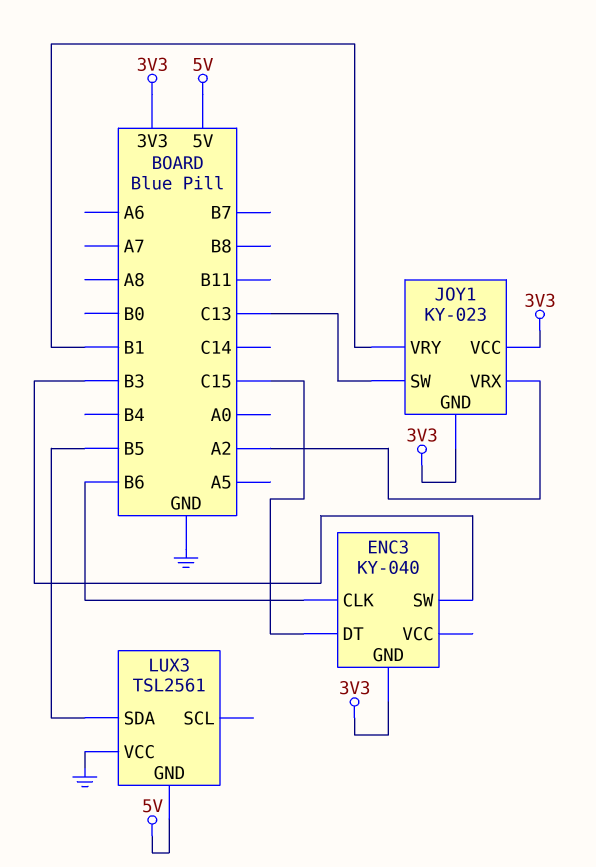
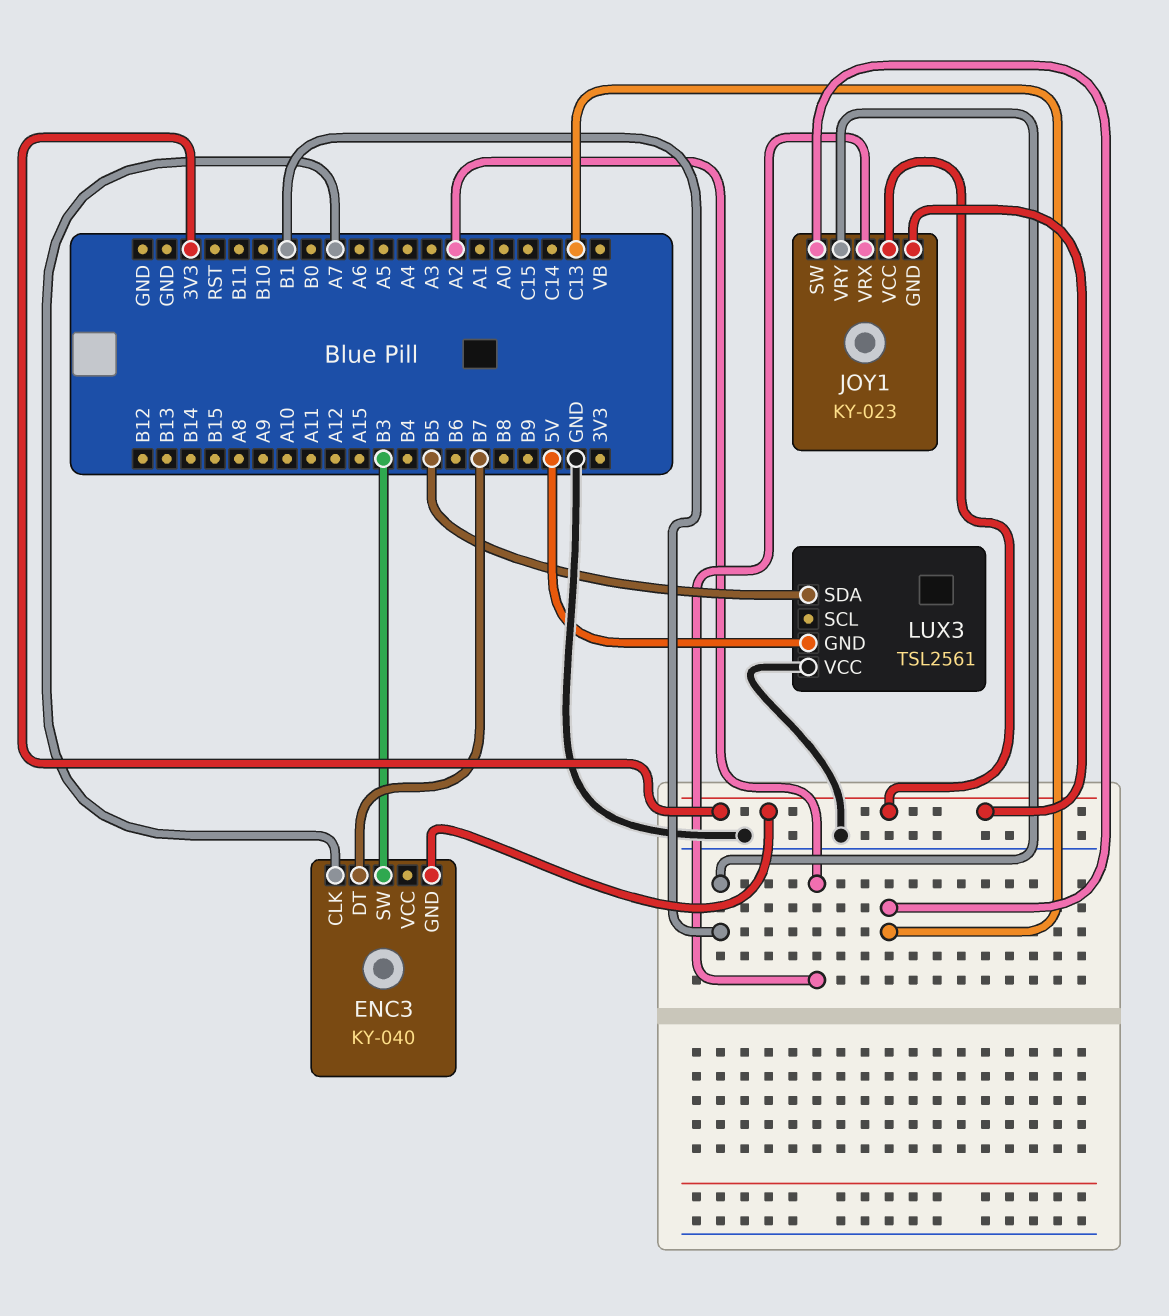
ENC3 pin CLK: B6 -> A7
ENC3 pin DT: C15 -> B7

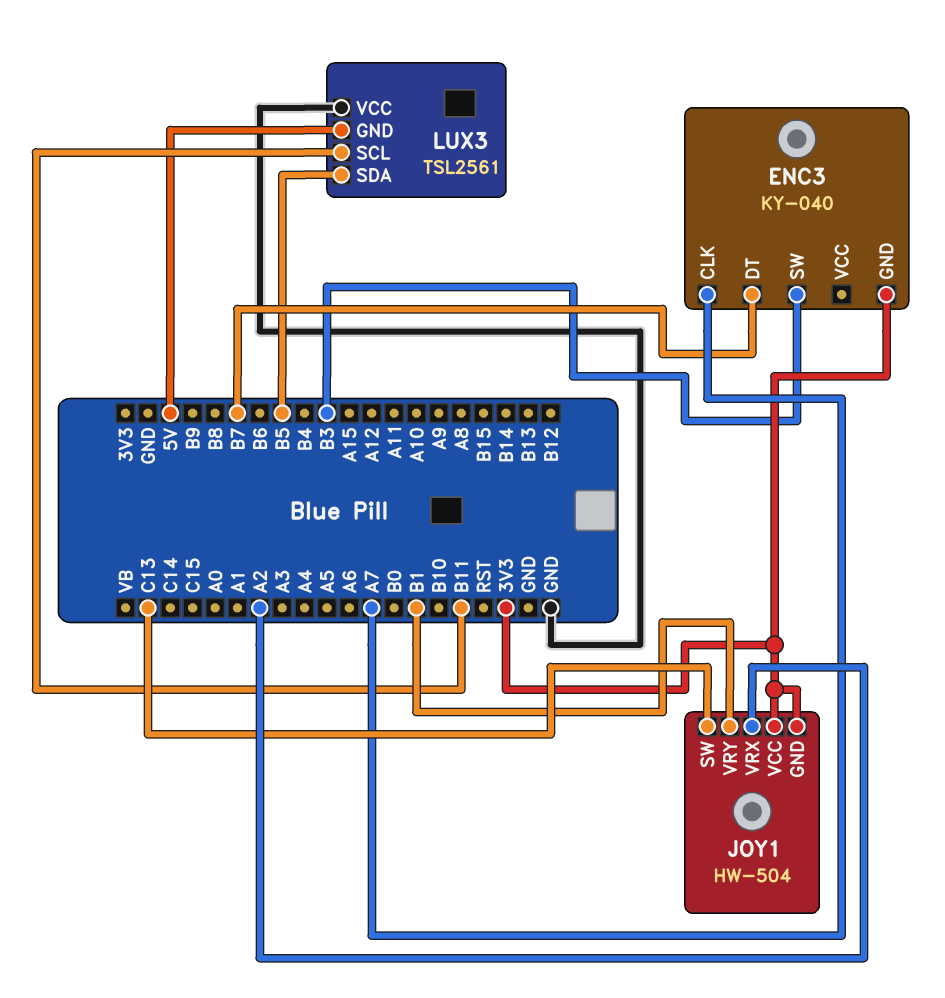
JOY1: KY-023 -> HW-504
LUX3 pin SCL: none -> B11

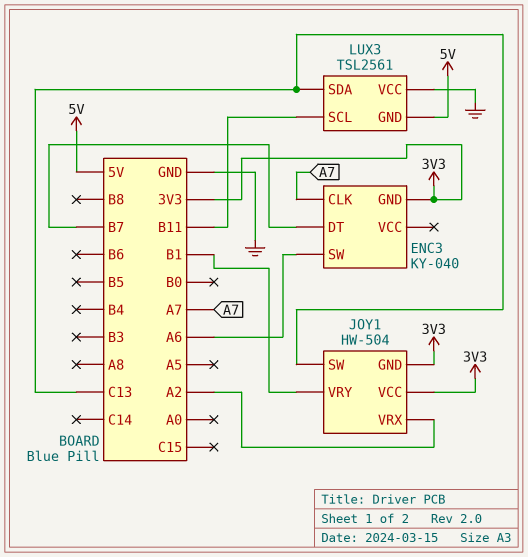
ENC3 pin SW: B3 -> A6
LUX3 pin SDA: B5 -> C13

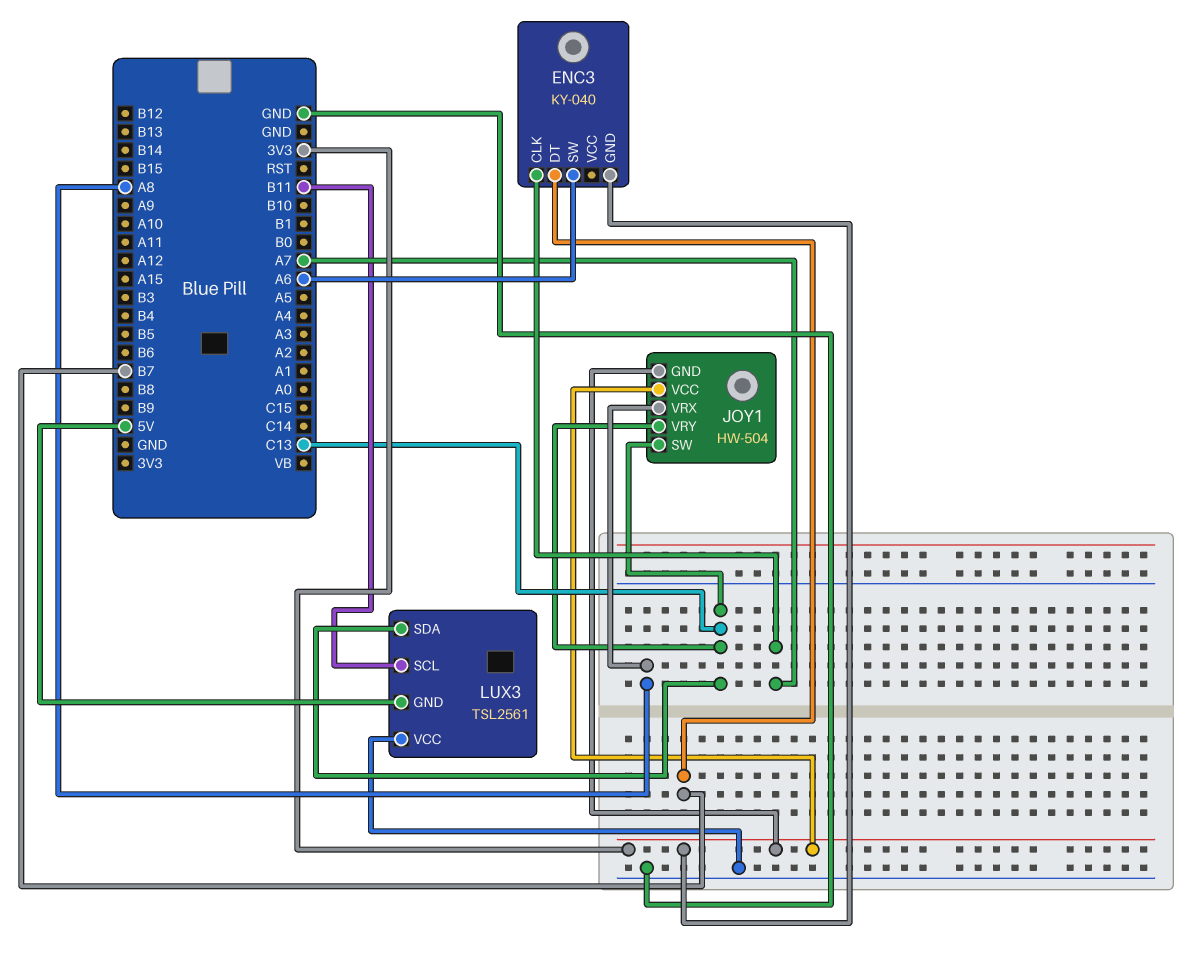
JOY1 pin VRX: A2 -> A8
JOY1 pin VRY: B1 -> C13

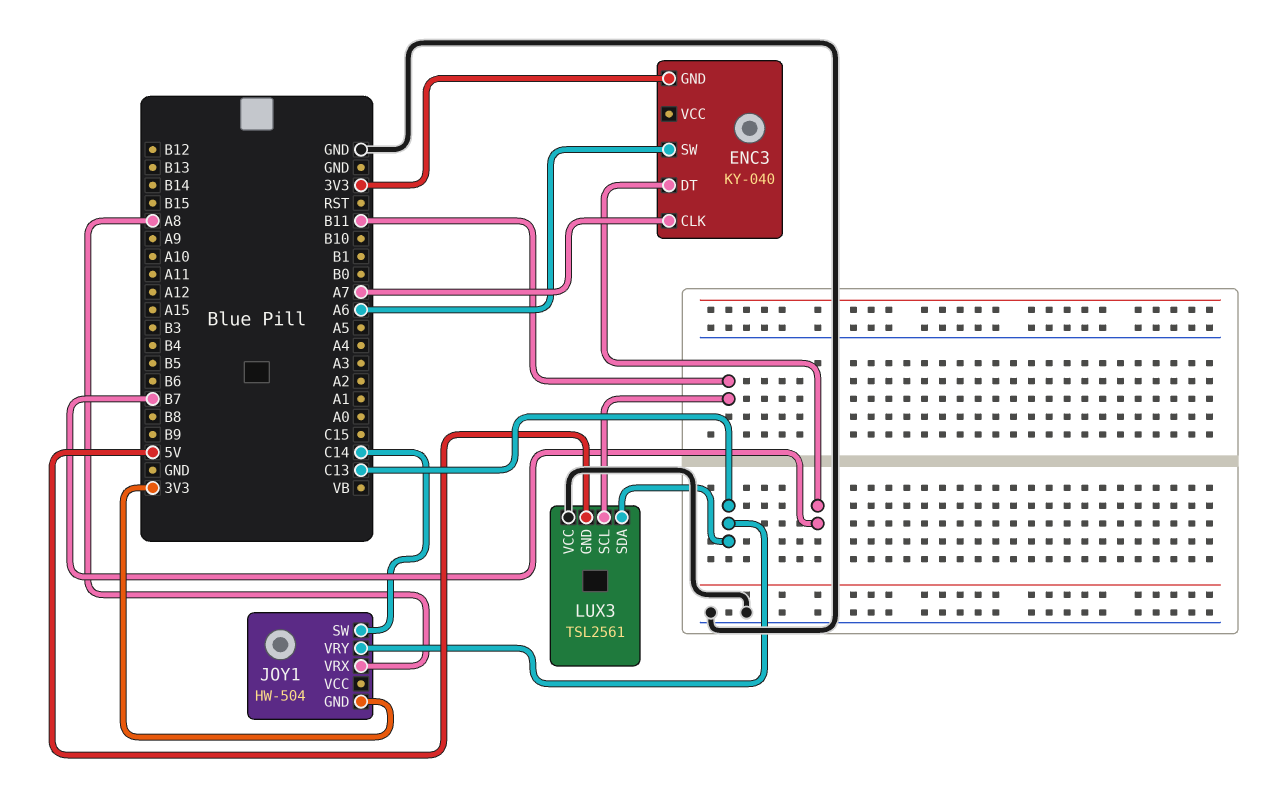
JOY1 pin SW: C13 -> C14
JOY1 pin VCC: 3V3 -> none

